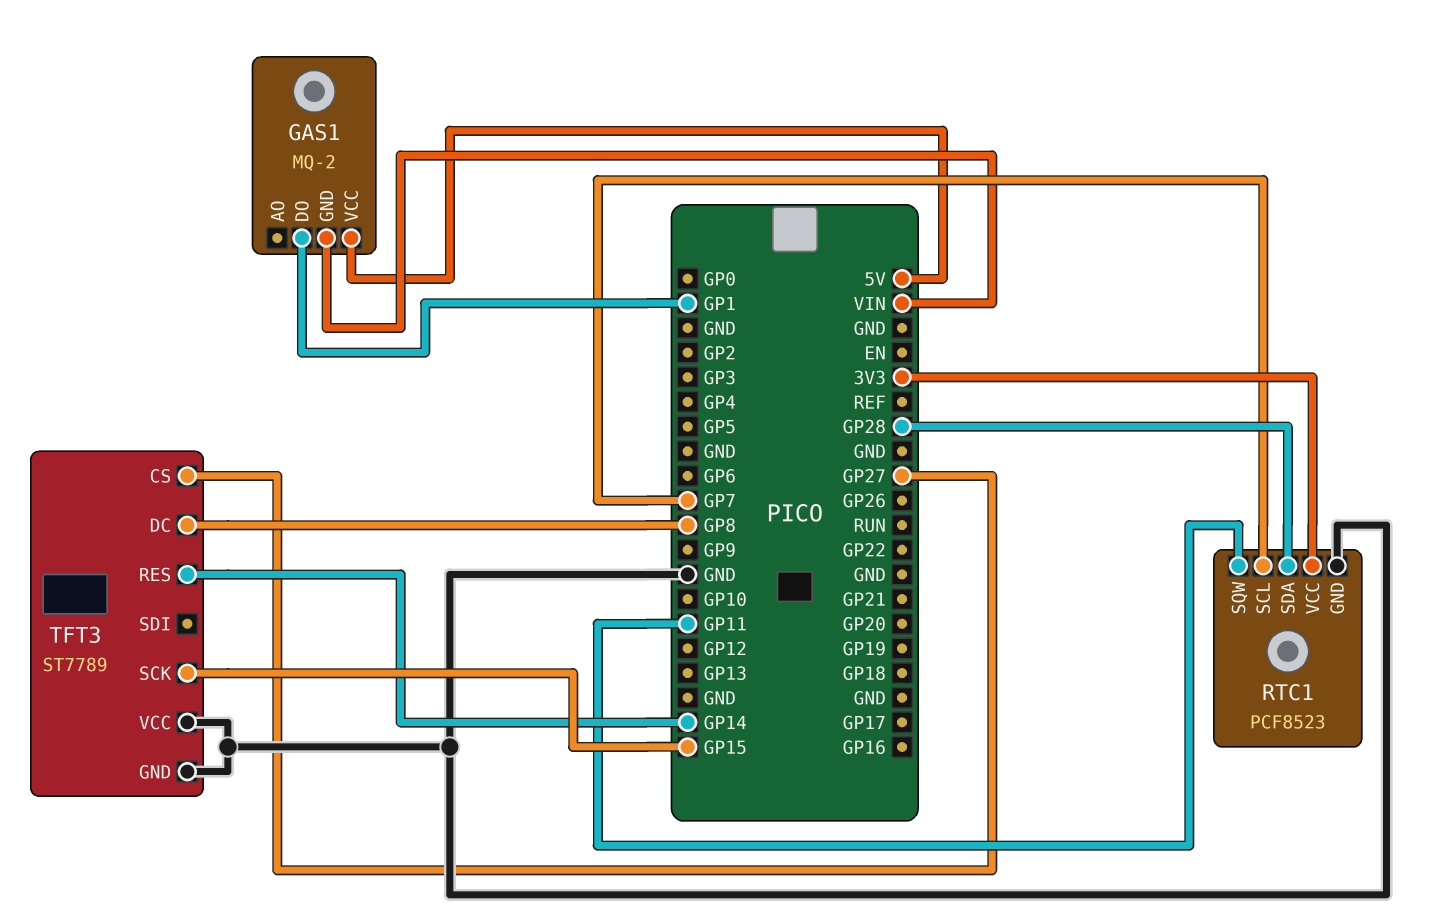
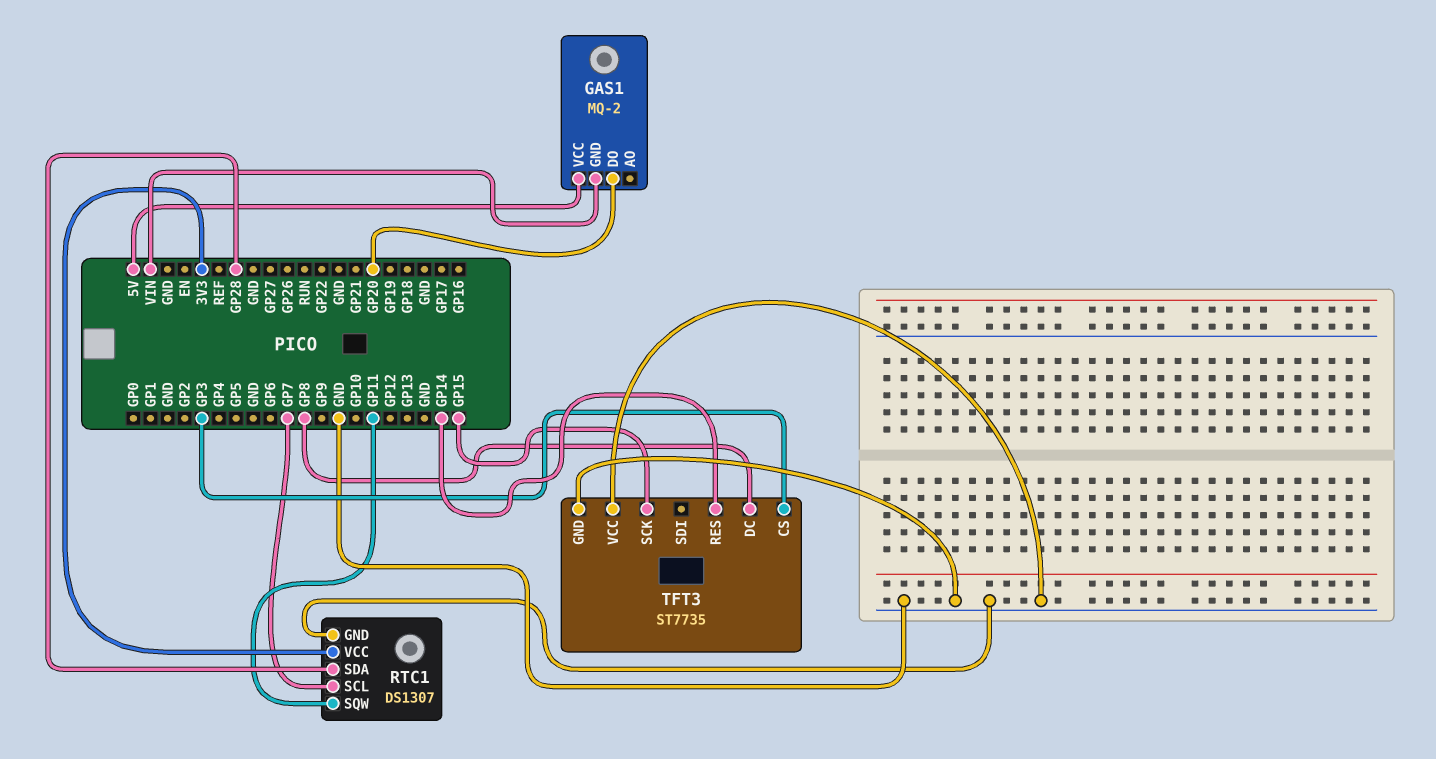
GAS1 pin DO: GP1 -> GP20
RTC1: PCF8523 -> DS1307
TFT3: ST7789 -> ST7735
TFT3 pin CS: GP27 -> GP3

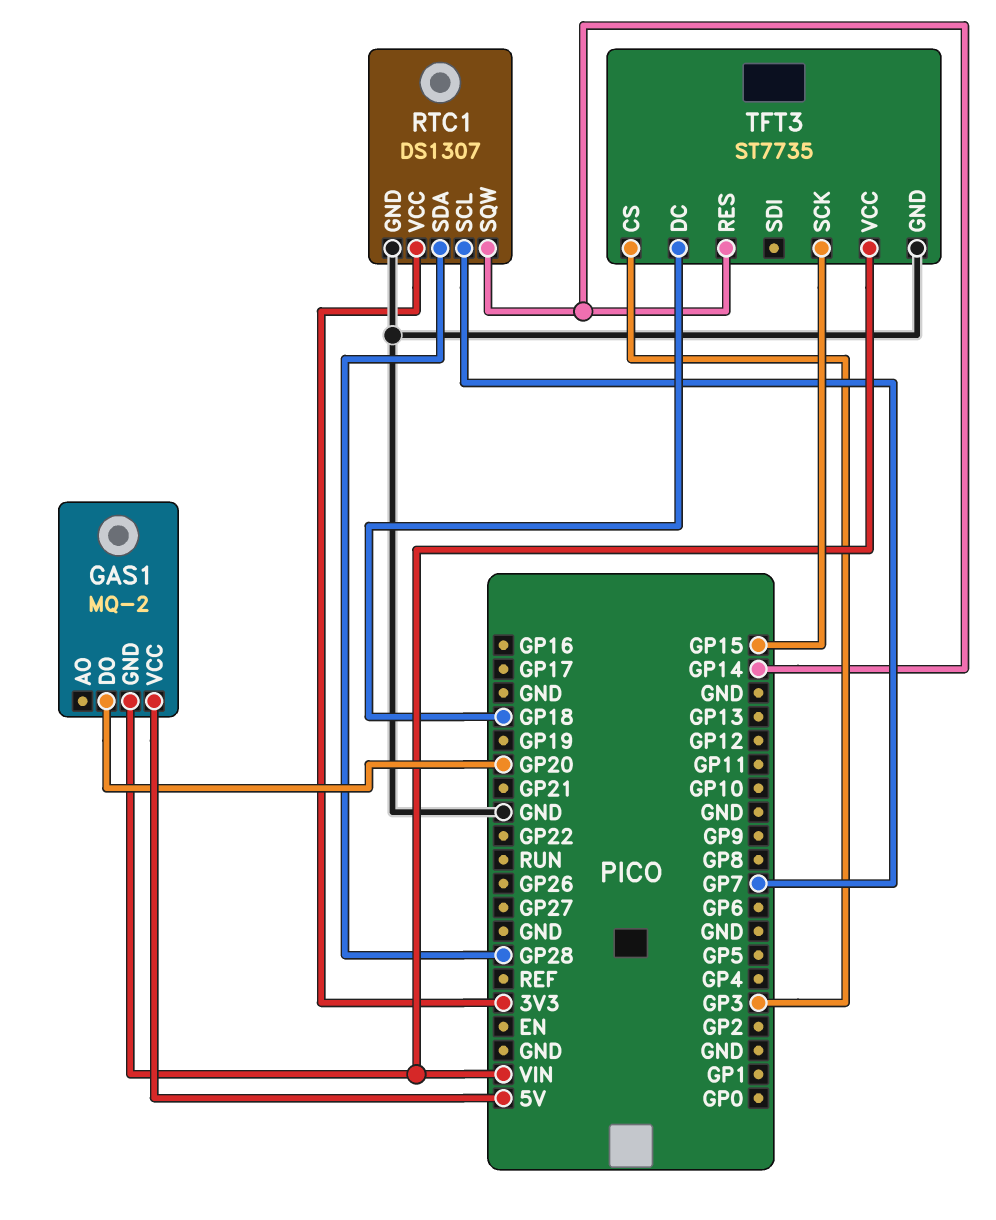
RTC1 pin SQW: GP11 -> GP14
TFT3 pin DC: GP8 -> GP18
TFT3 pin VCC: GND -> VIN

